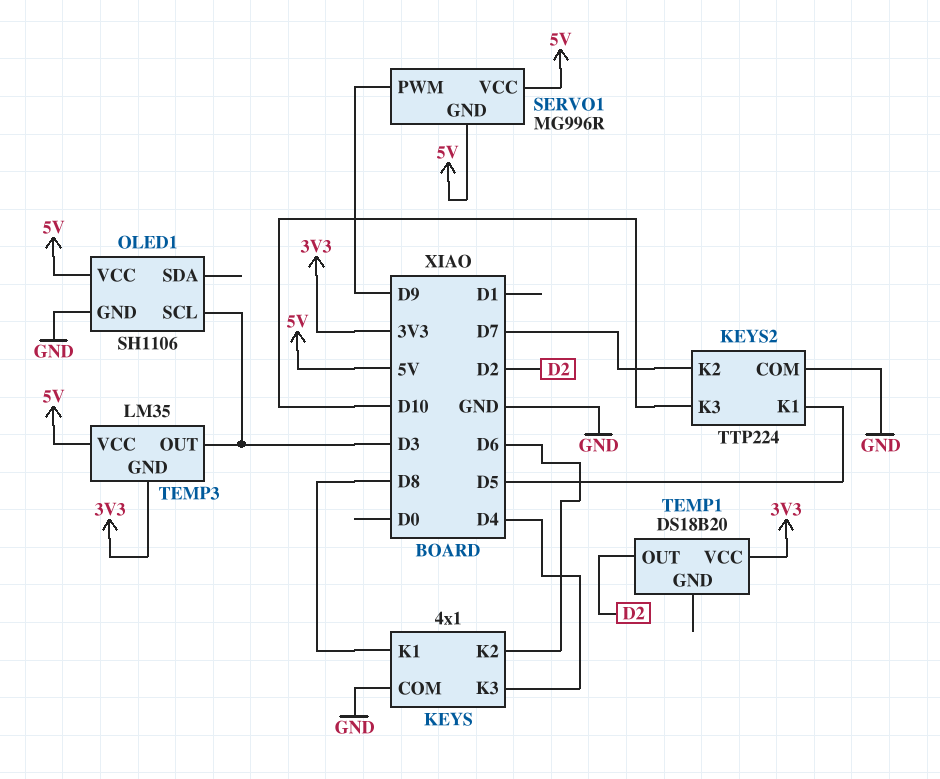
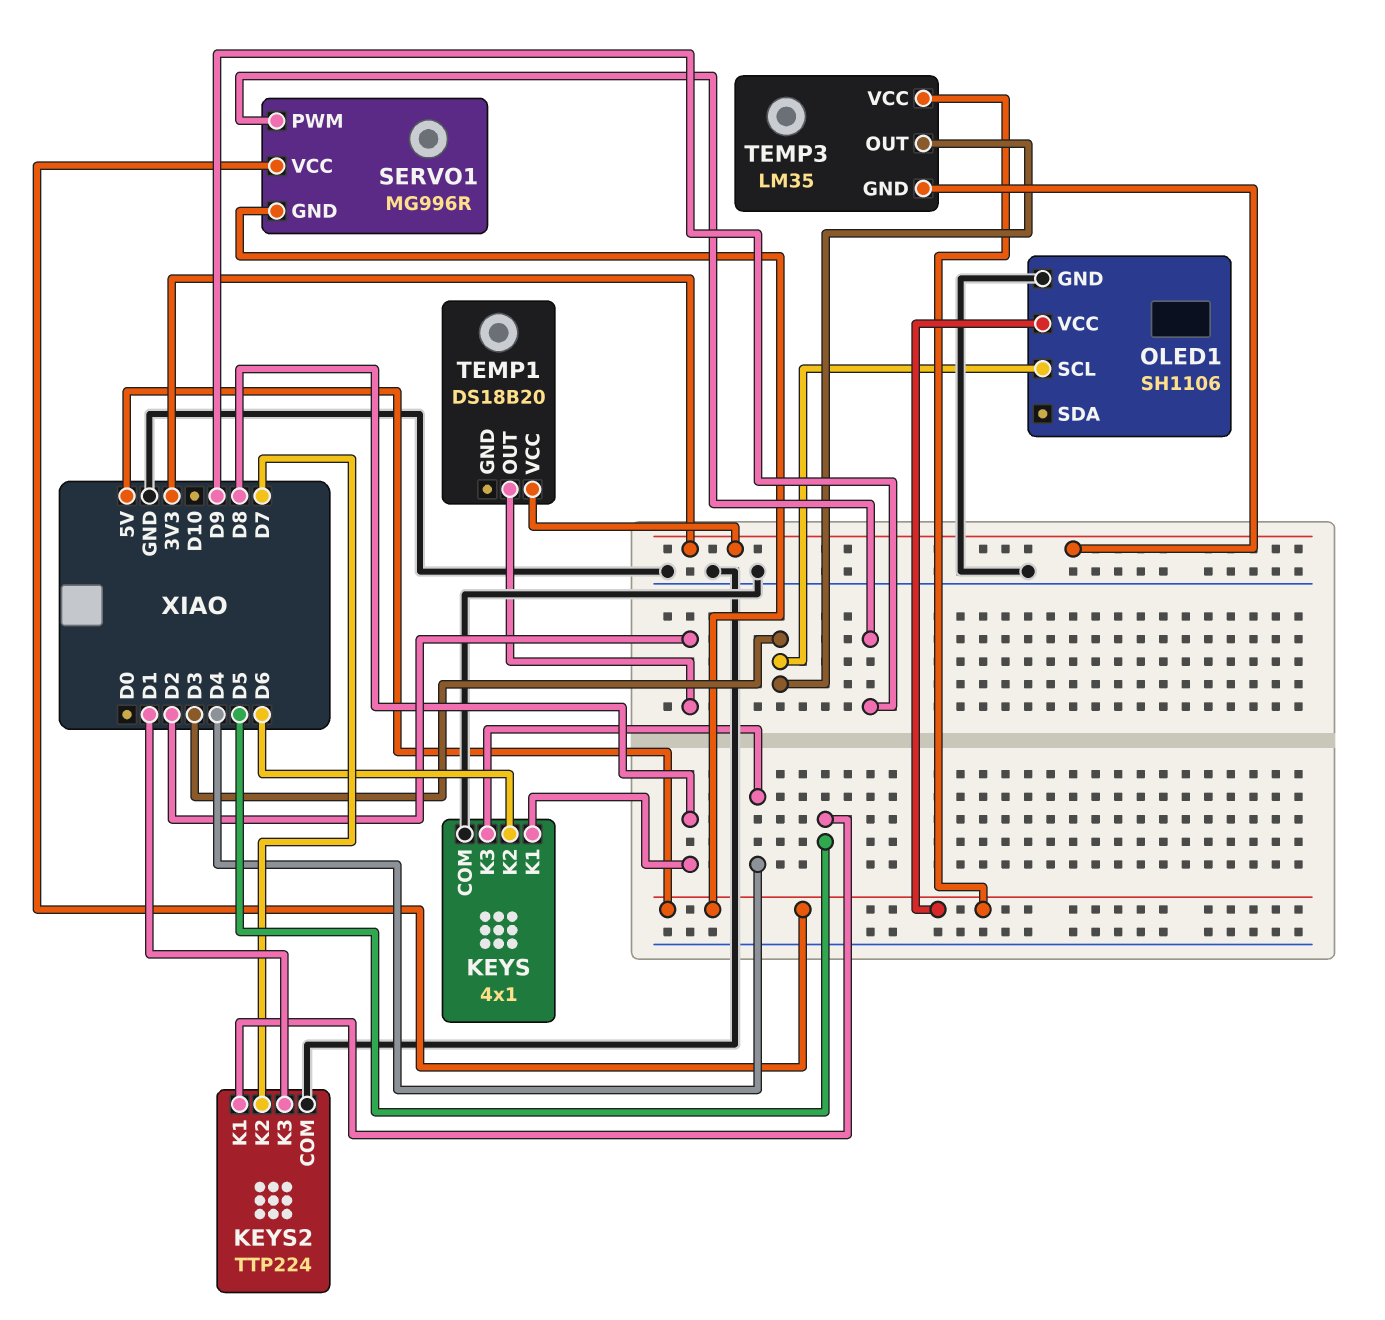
KEYS2 pin K3: D10 -> D1

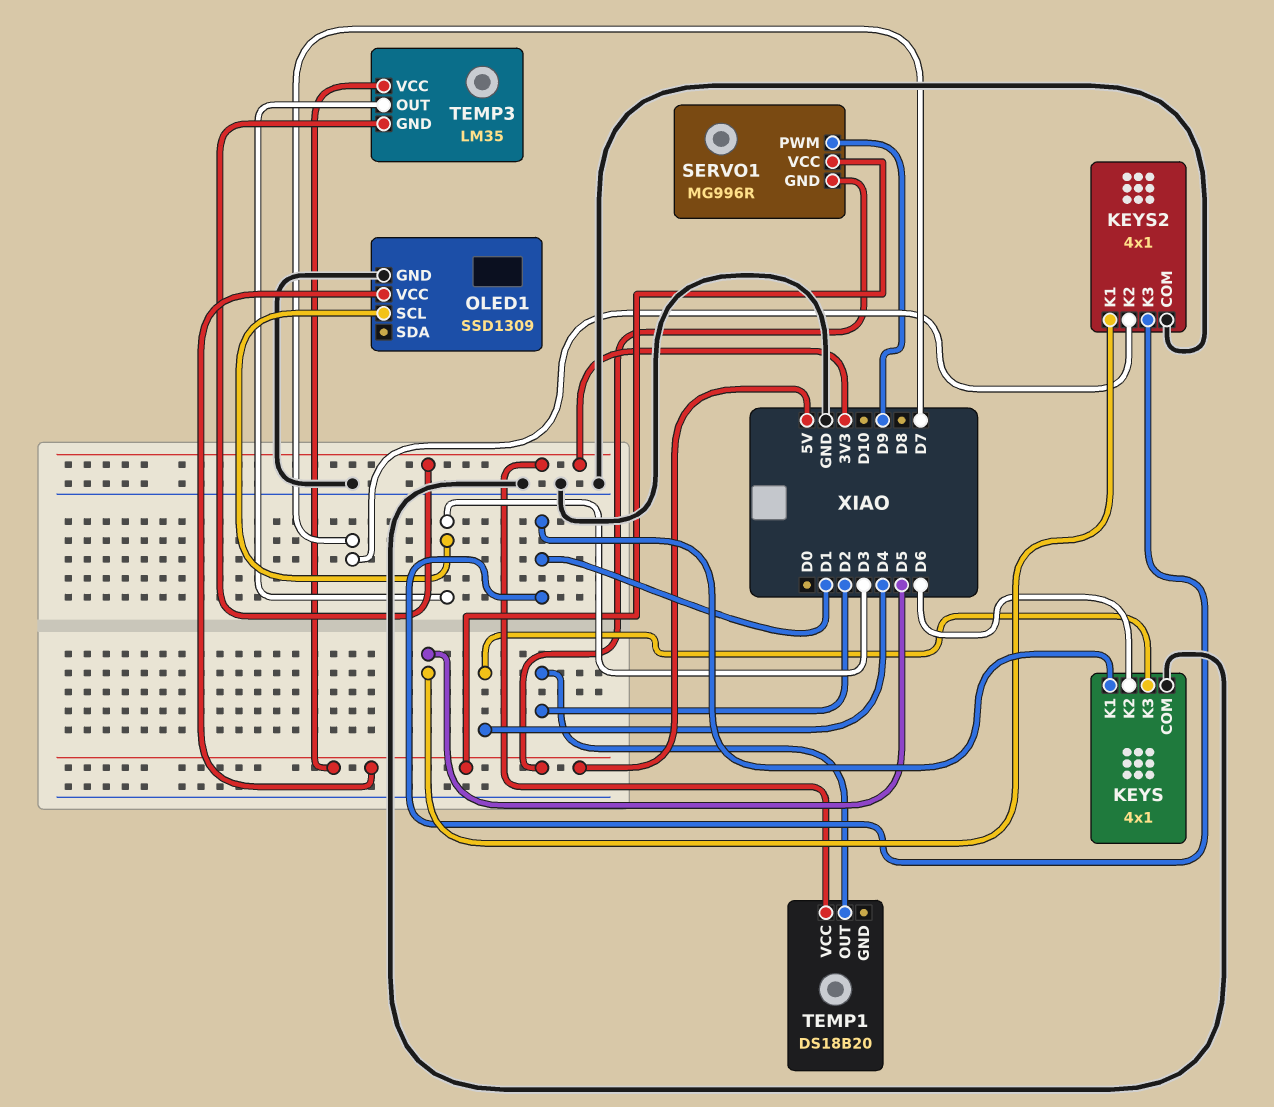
KEYS pin K1: D8 -> D1
KEYS2: TTP224 -> 4x1
OLED1: SH1106 -> SSD1309

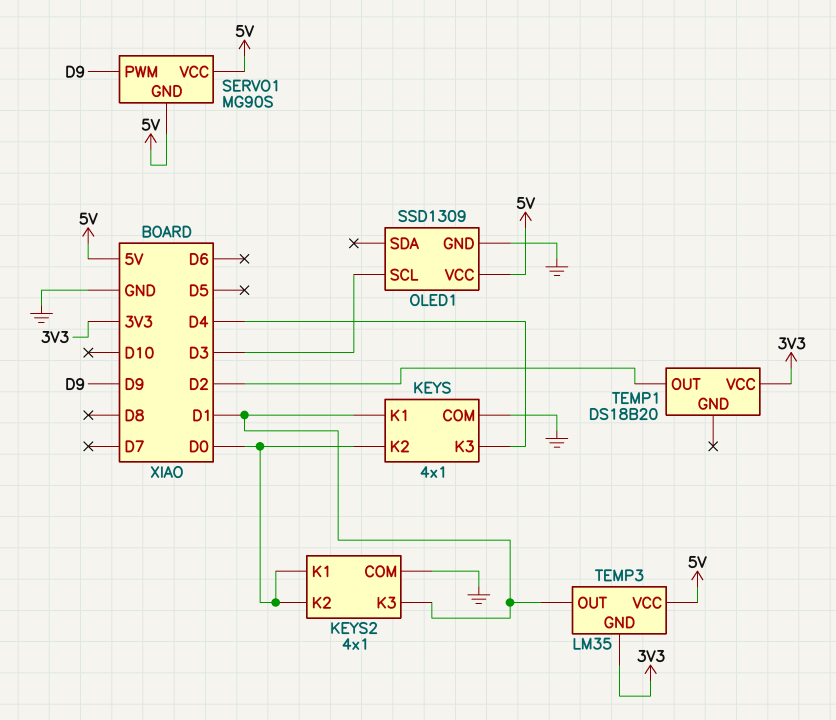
KEYS pin K2: D6 -> D0
KEYS2 pin K1: D5 -> D0
KEYS2 pin K2: D7 -> D0
SERVO1: MG996R -> MG90S
TEMP3 pin OUT: D3 -> D1

